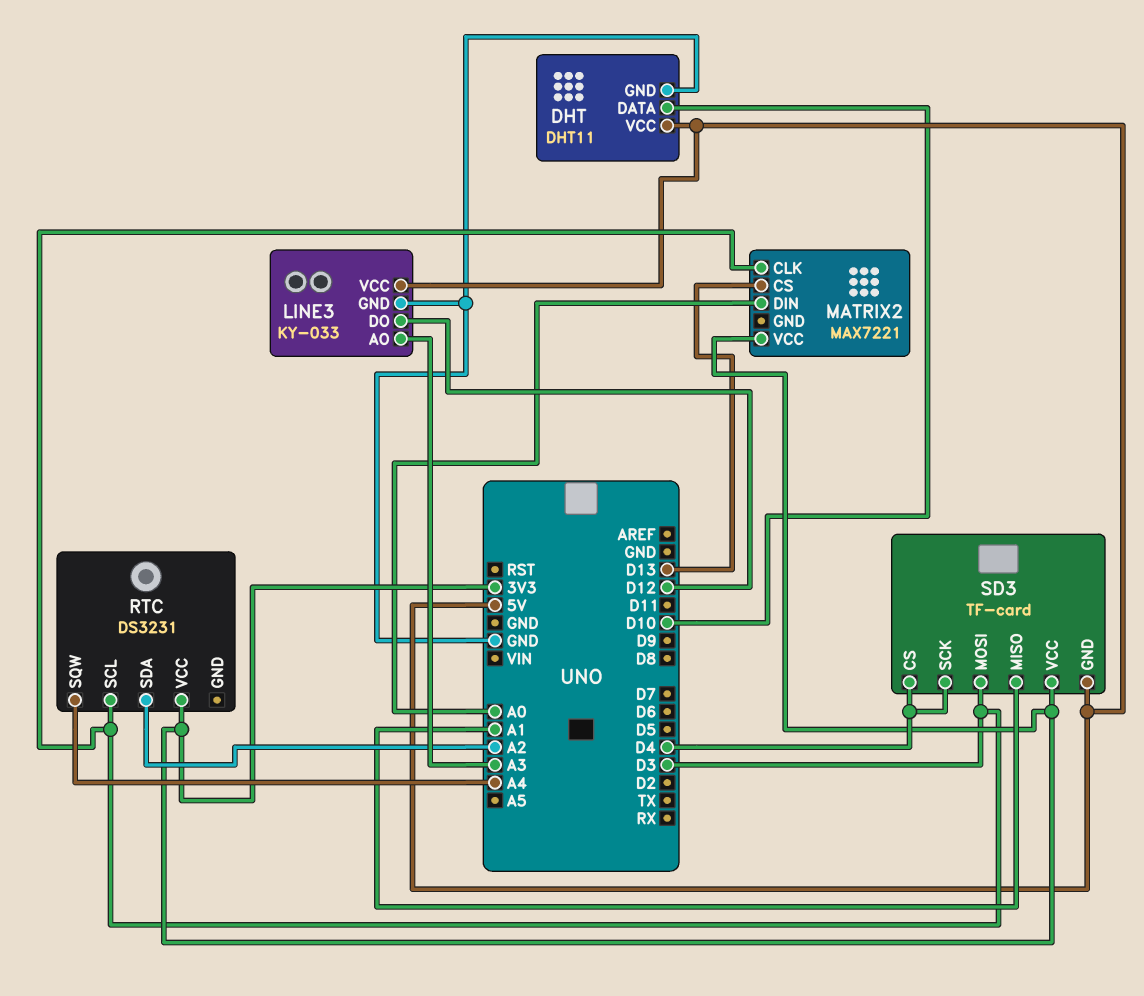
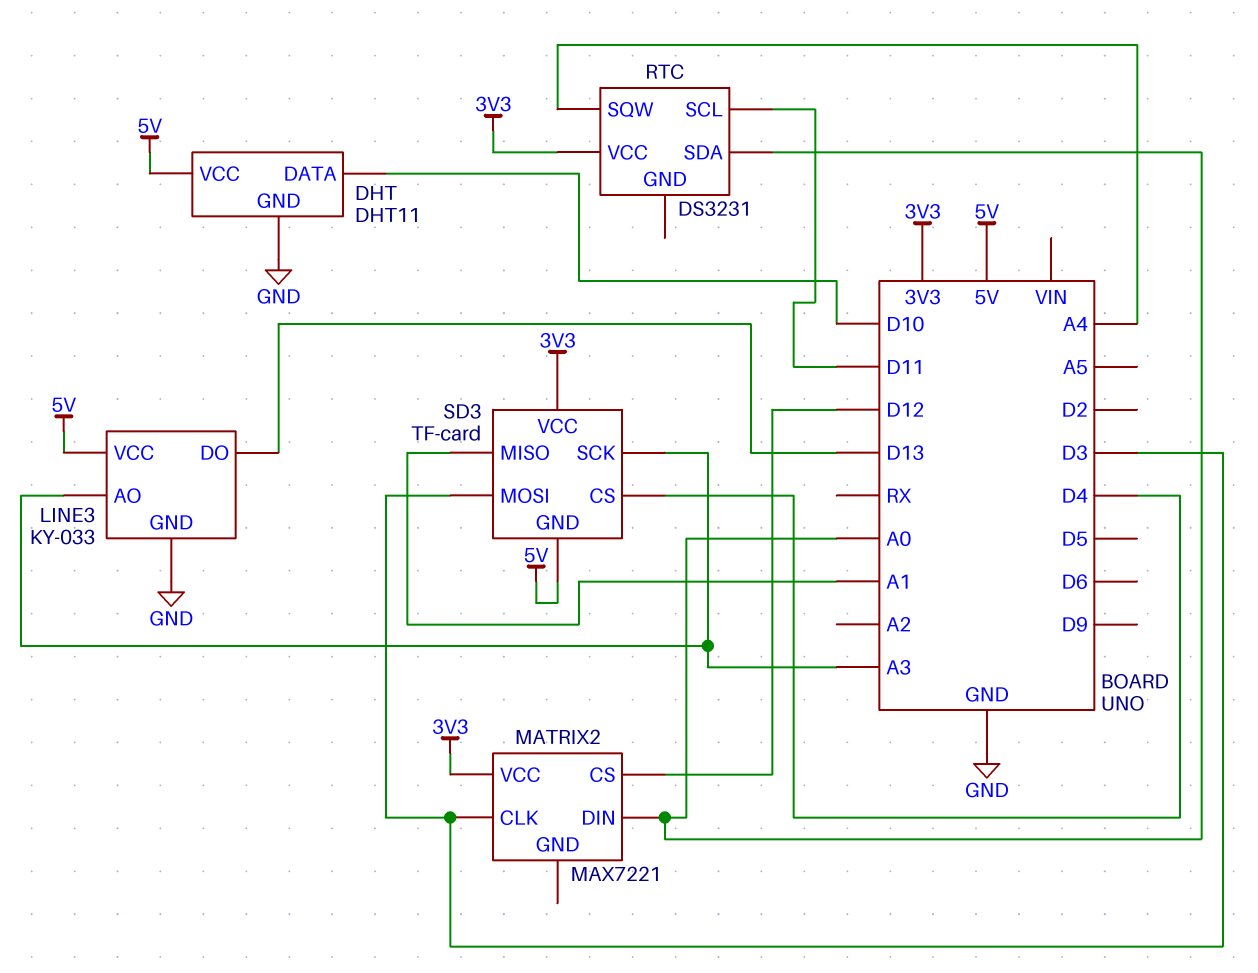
LINE3 pin DO: D12 -> D13
MATRIX2 pin CS: D13 -> D12
RTC pin SCL: D3 -> D11
RTC pin SDA: A2 -> A0
SD3 pin SCK: D4 -> A3

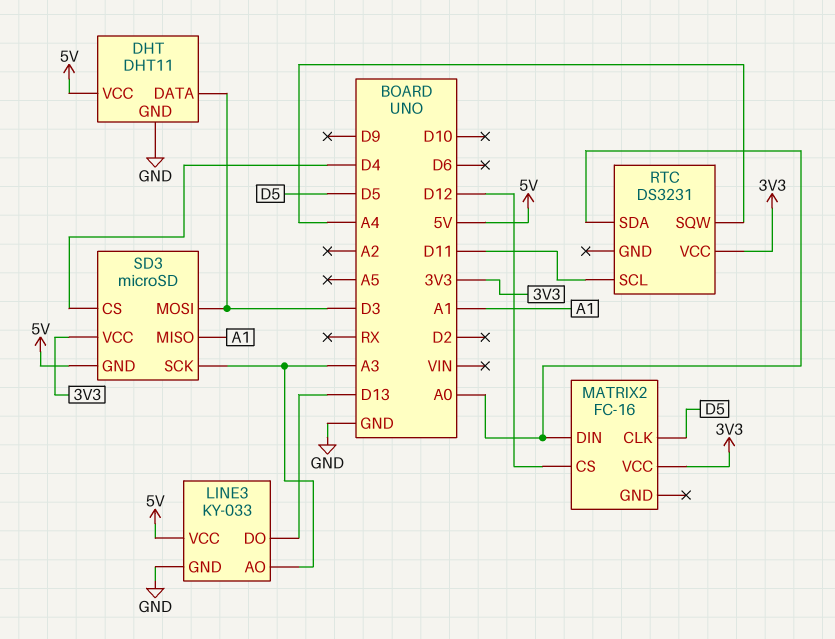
DHT pin DATA: D10 -> D3
MATRIX2: MAX7221 -> FC-16
MATRIX2 pin CLK: D3 -> D5
SD3: TF-card -> microSD

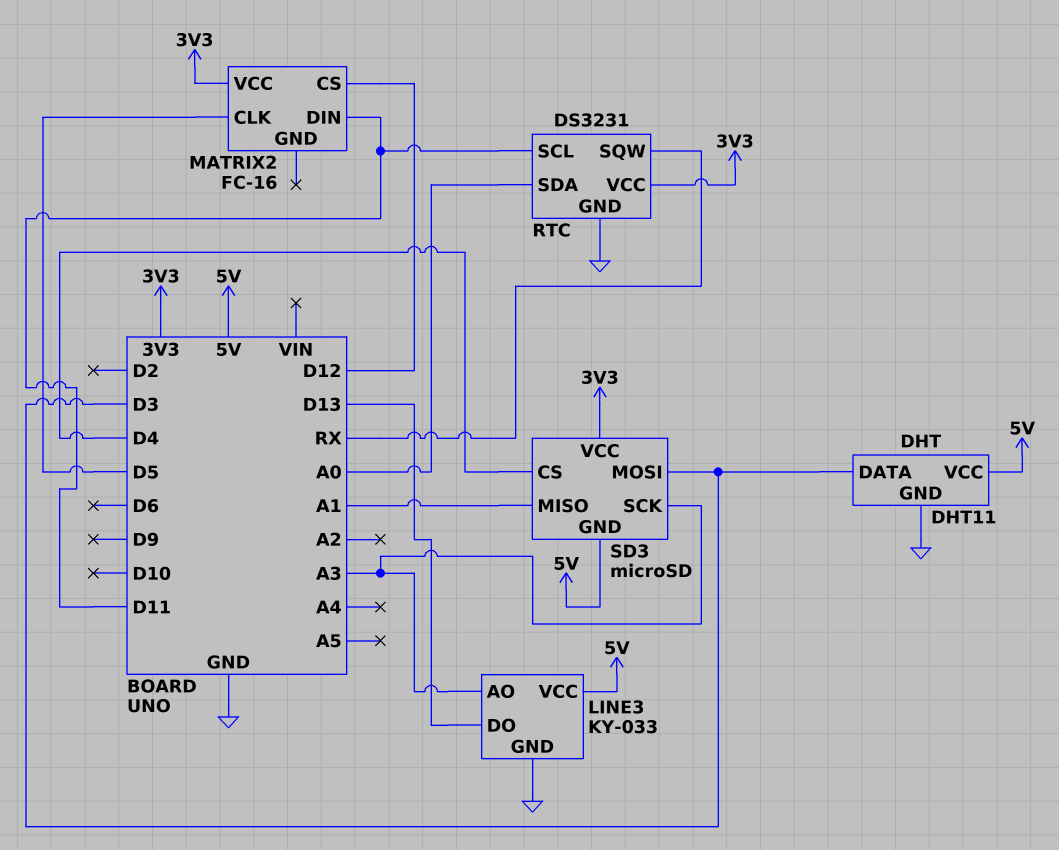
MATRIX2 pin DIN: A0 -> D11
RTC pin GND: none -> GND
RTC pin SQW: A4 -> RX

